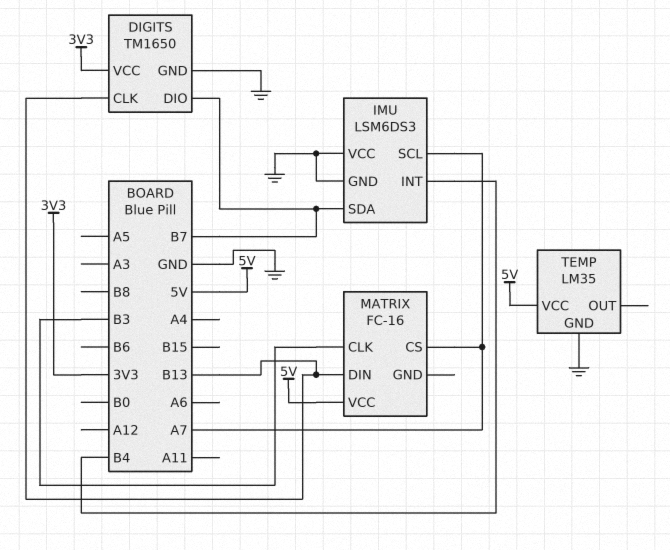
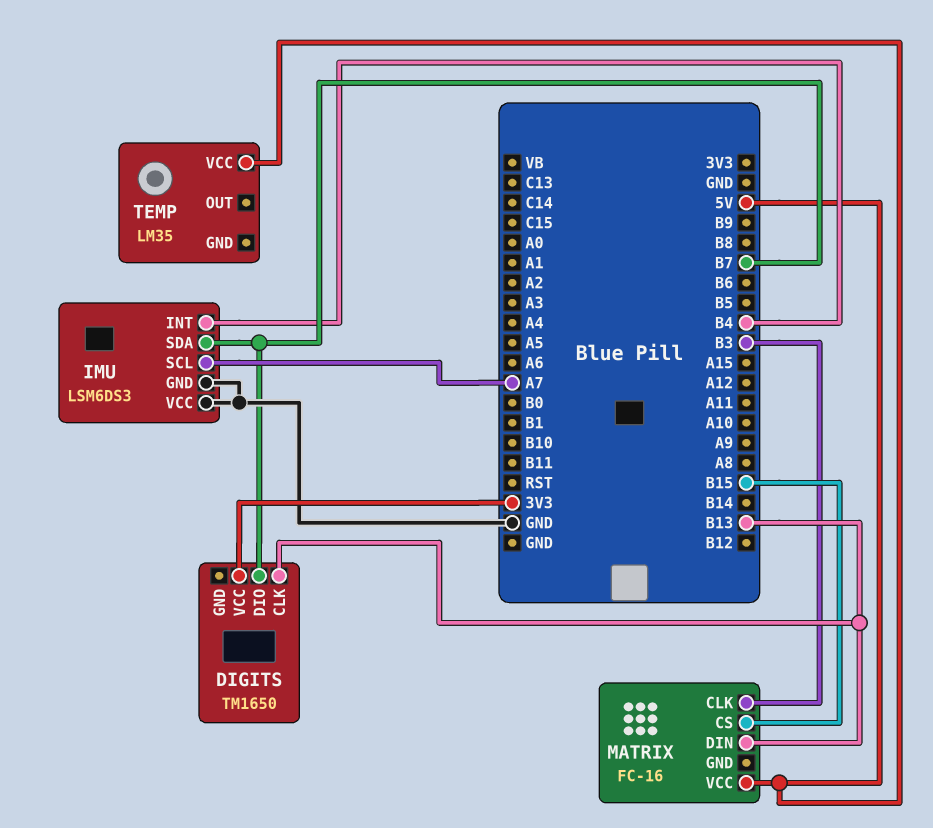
DIGITS pin GND: GND -> none
MATRIX pin CS: A7 -> B15
TEMP pin GND: GND -> none

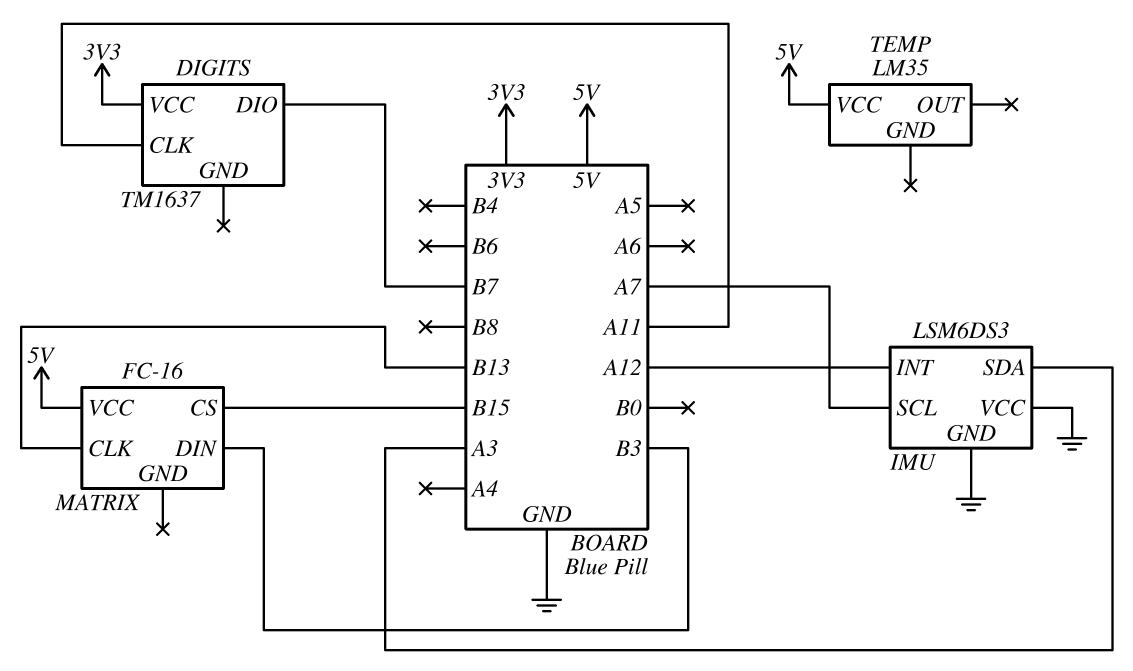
DIGITS: TM1650 -> TM1637
DIGITS pin CLK: B13 -> A11
IMU pin INT: B4 -> A12
IMU pin SDA: B7 -> A3
MATRIX pin CLK: B3 -> B13
MATRIX pin DIN: B13 -> B3

